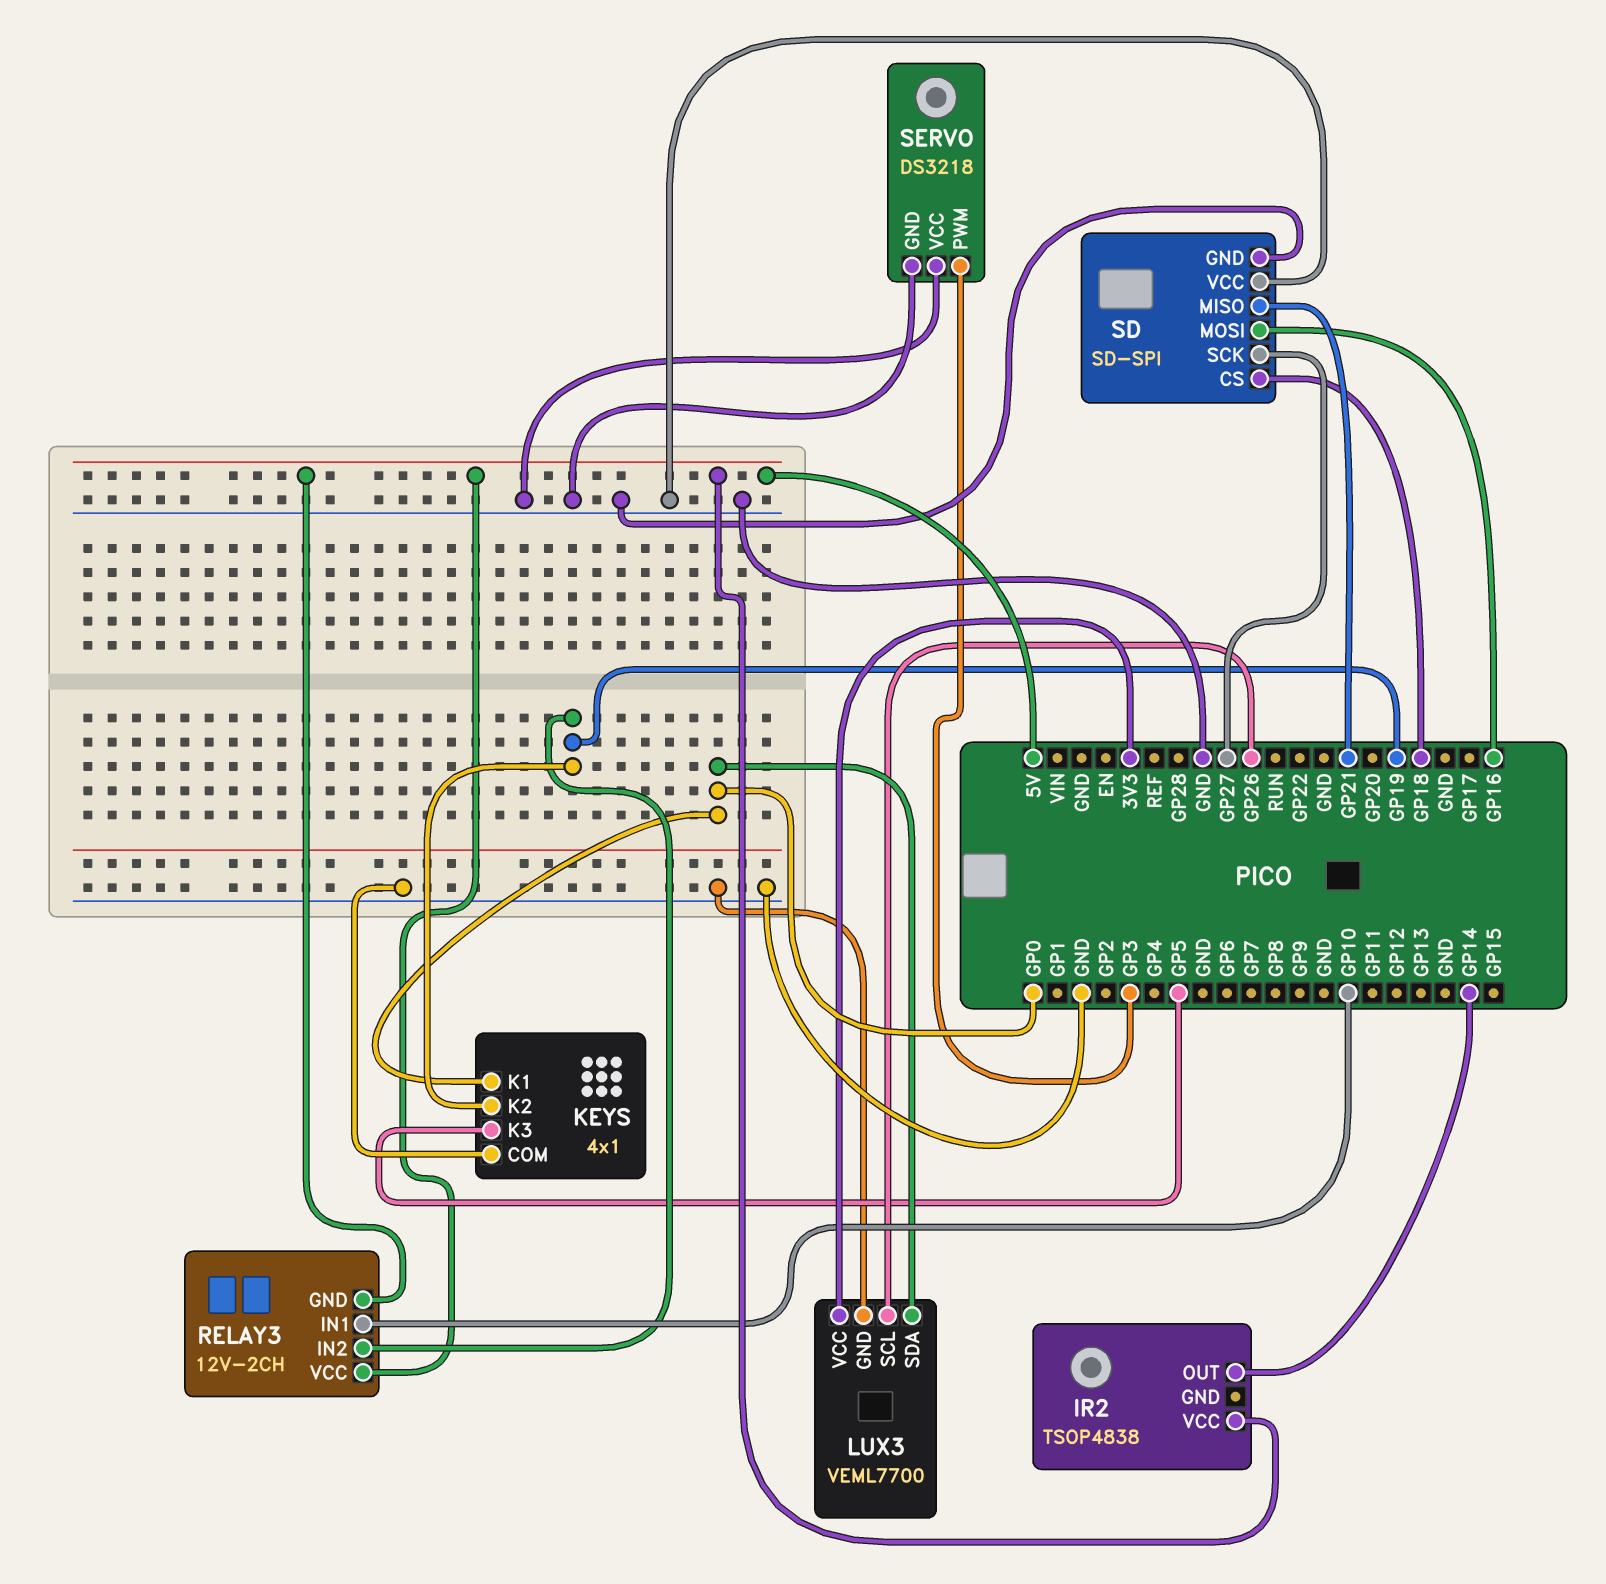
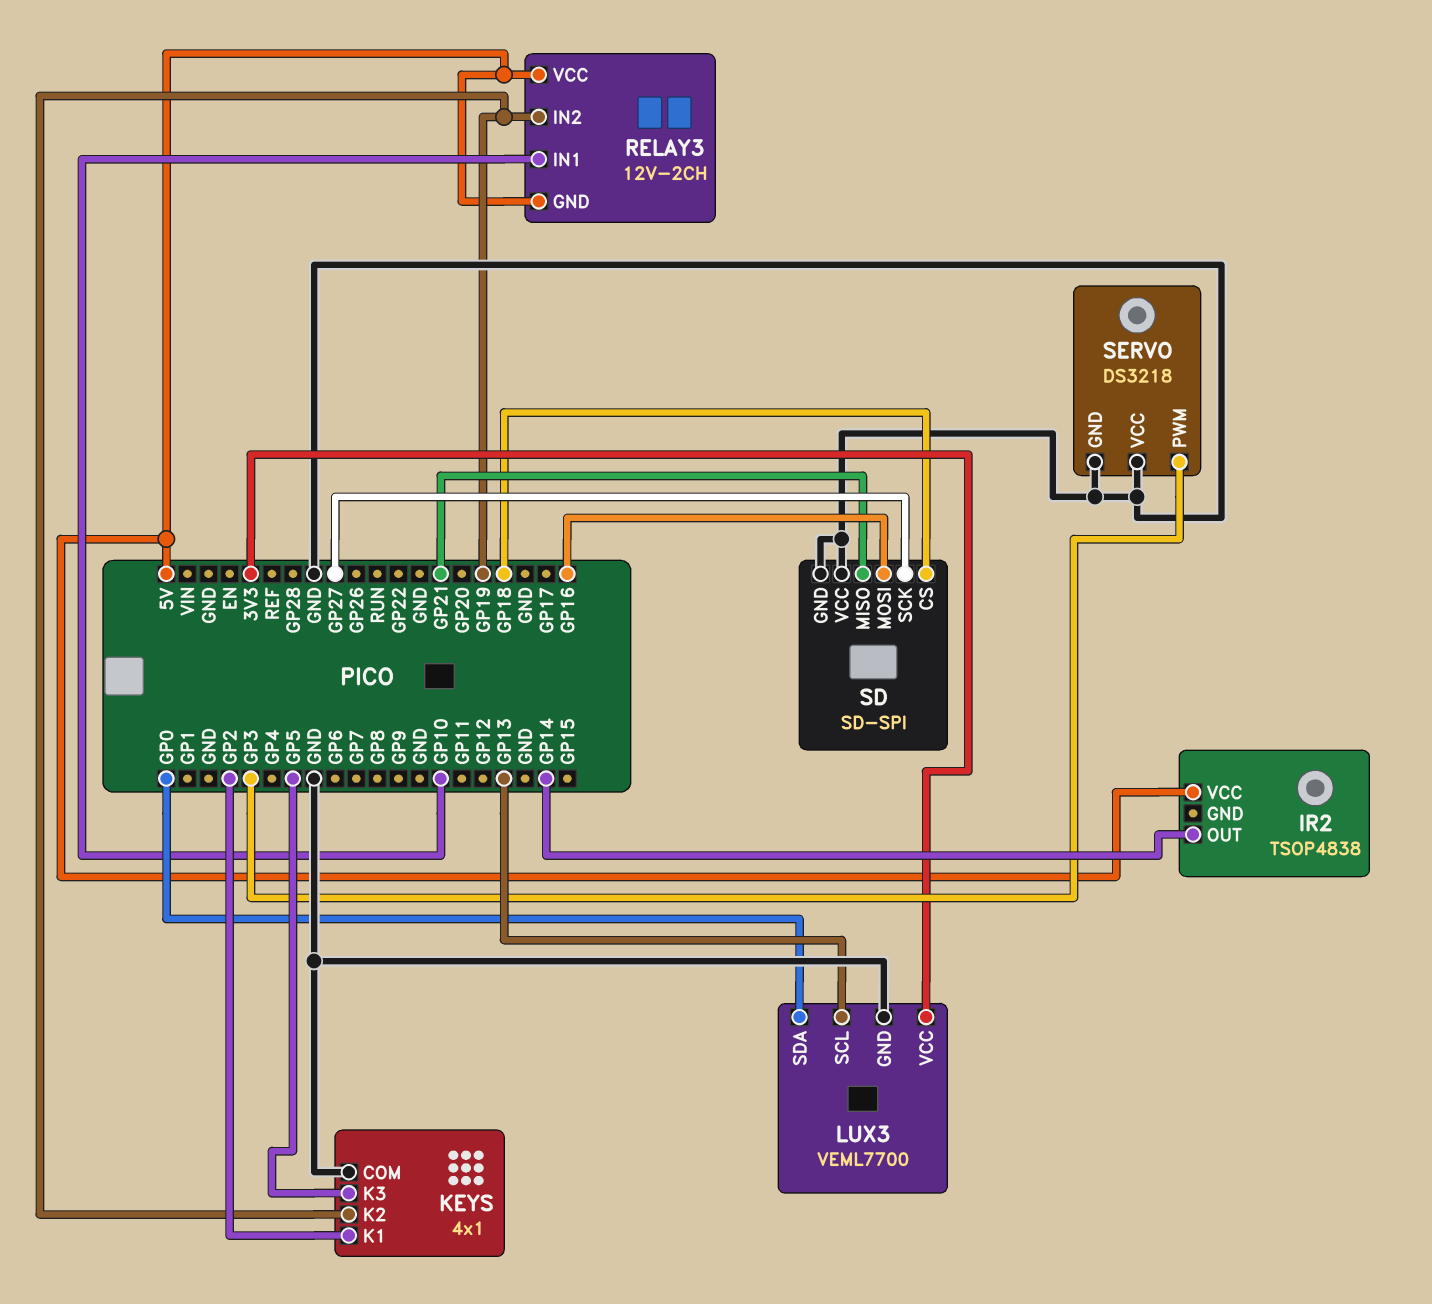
KEYS pin K1: GP0 -> GP2
LUX3 pin SCL: GP26 -> GP13

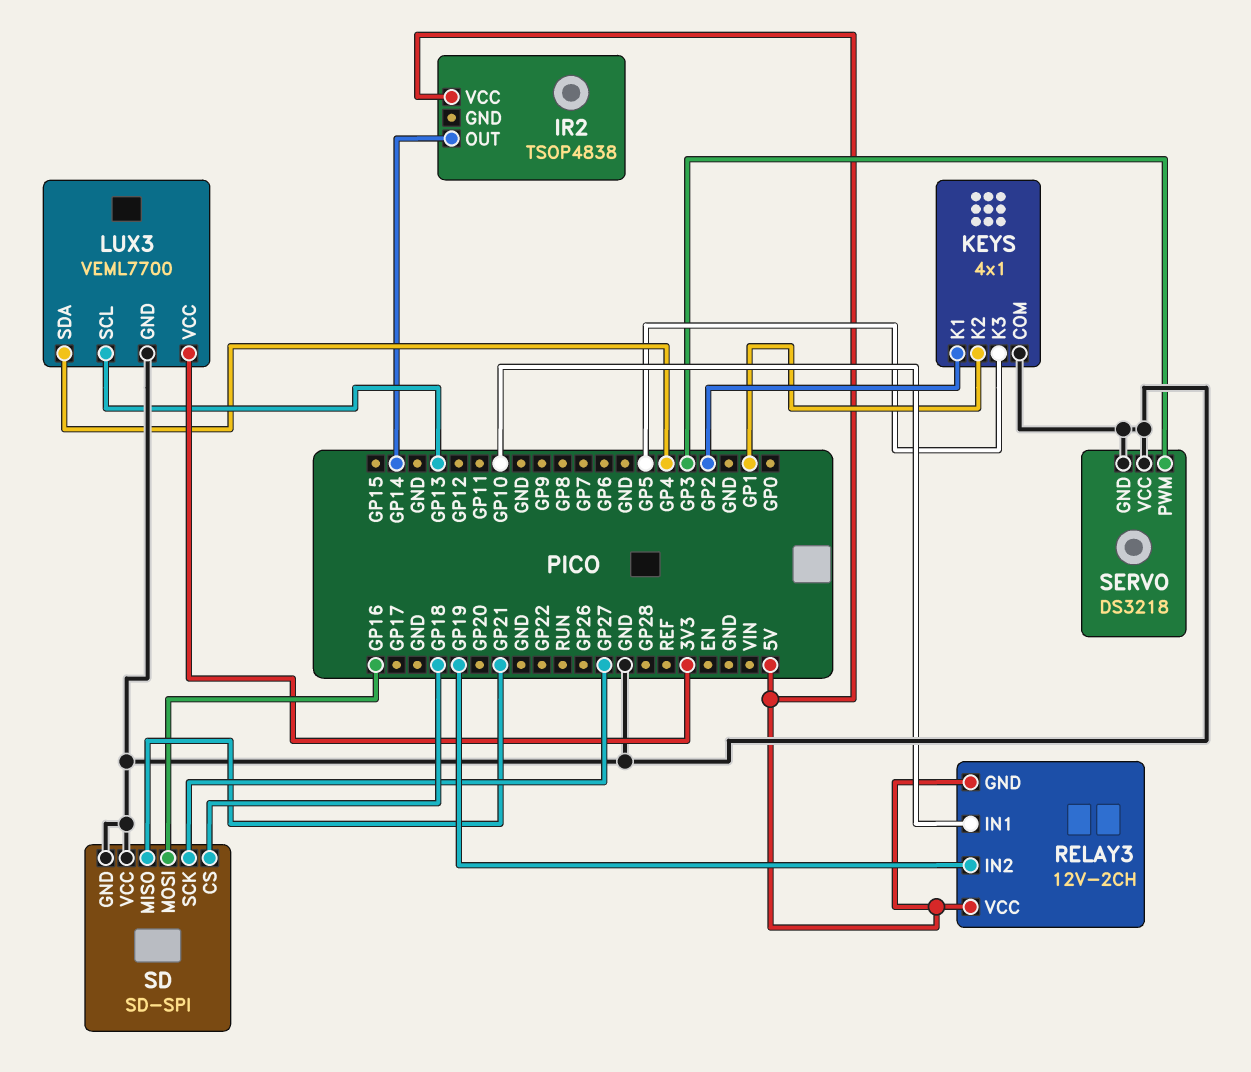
KEYS pin K2: GP19 -> GP1
LUX3 pin SDA: GP0 -> GP4

